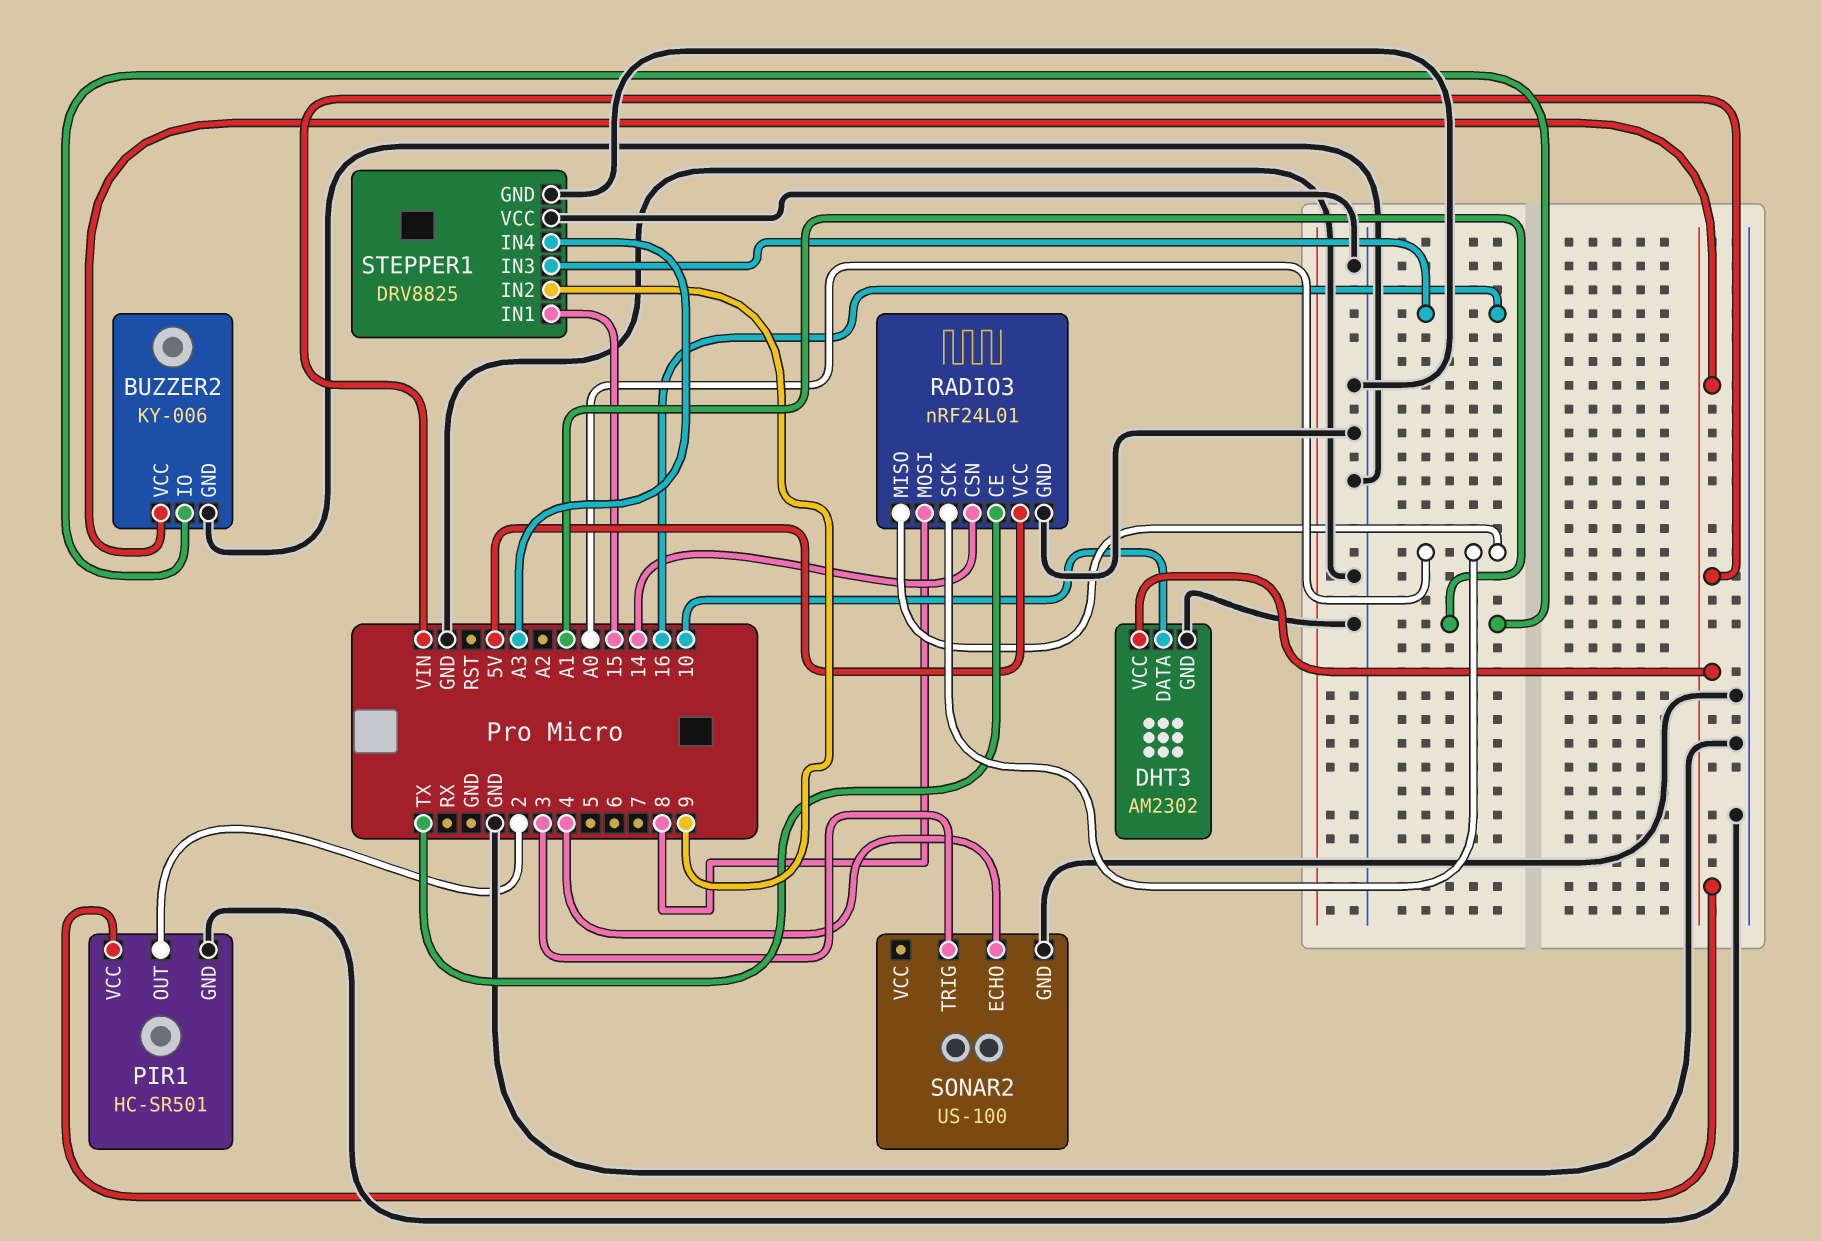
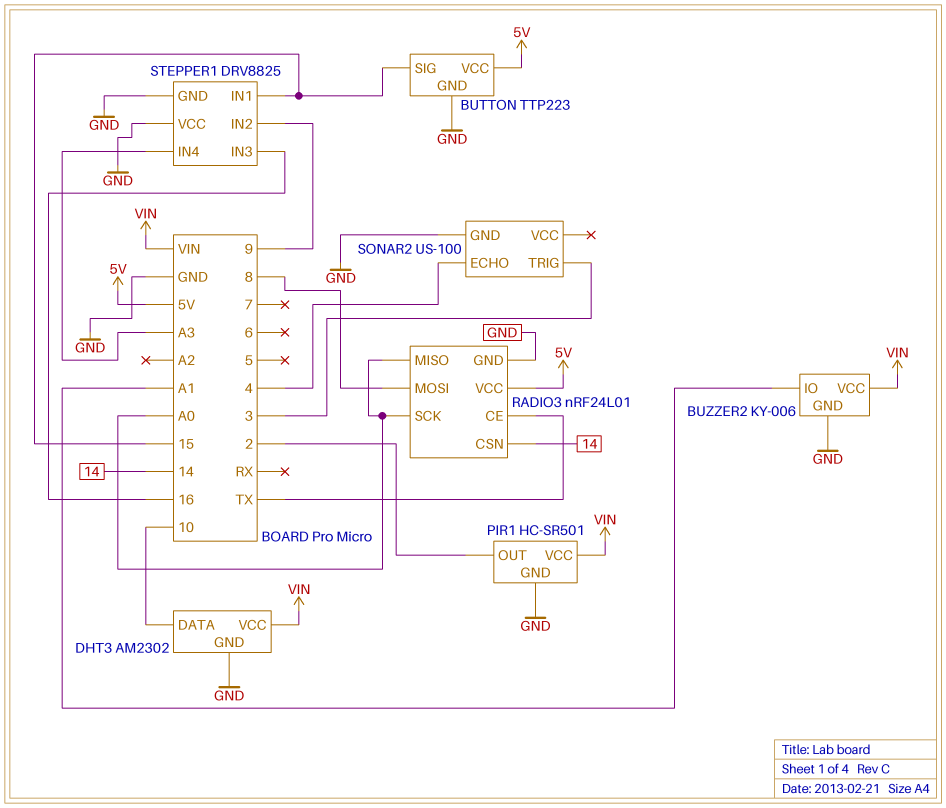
BUTTON: none -> TTP223
BUTTON pin GND: none -> GND
BUTTON pin SIG: none -> 15
BUTTON pin VCC: none -> 5V

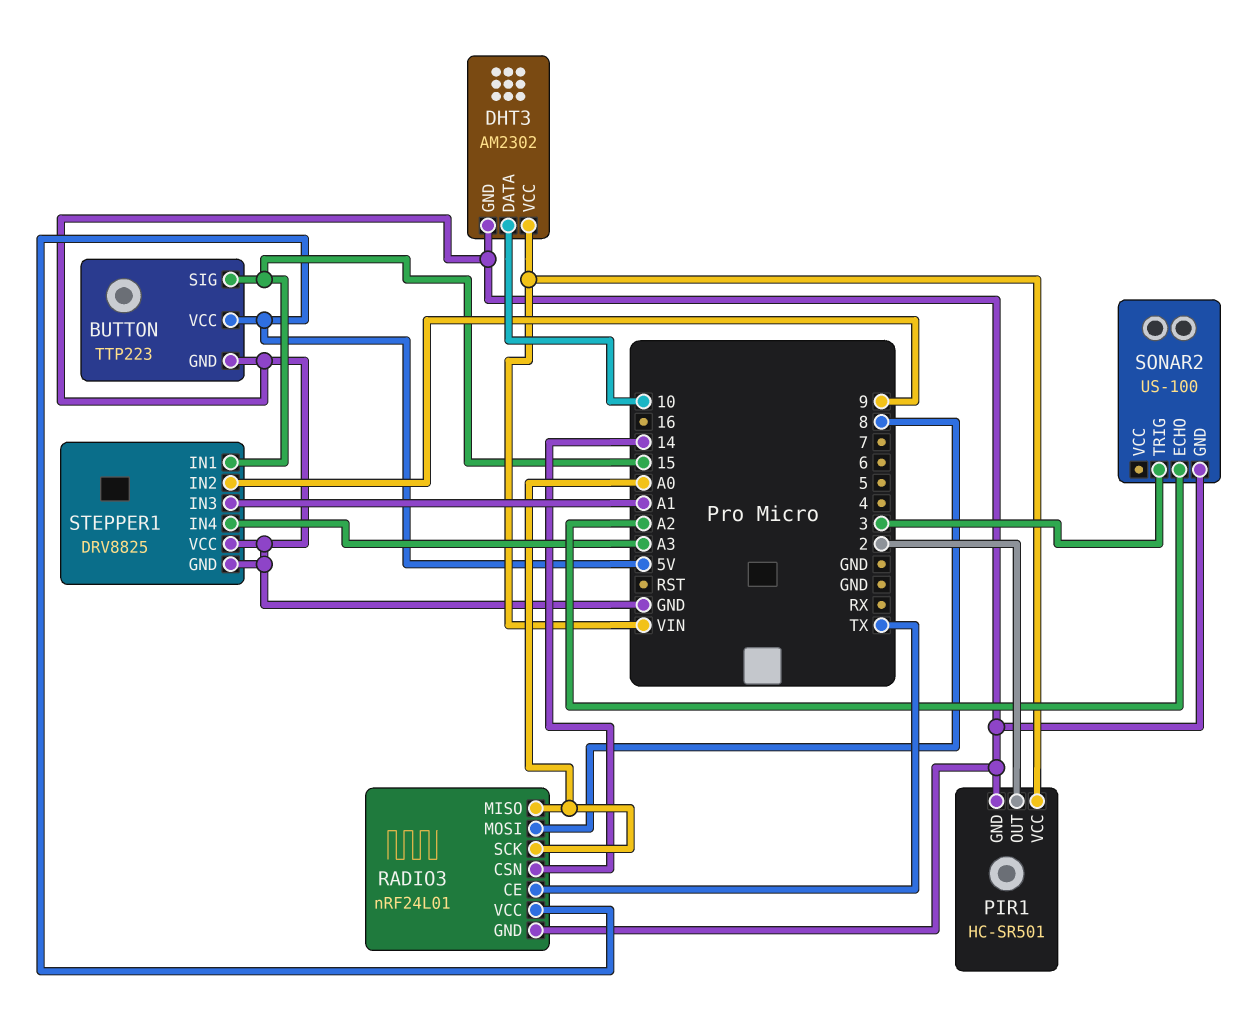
BUZZER2: KY-006 -> none
BUZZER2 pin GND: GND -> none
BUZZER2 pin IO: A1 -> none
BUZZER2 pin VCC: VIN -> none
SONAR2 pin ECHO: 4 -> A2
STEPPER1 pin IN3: 16 -> A1

